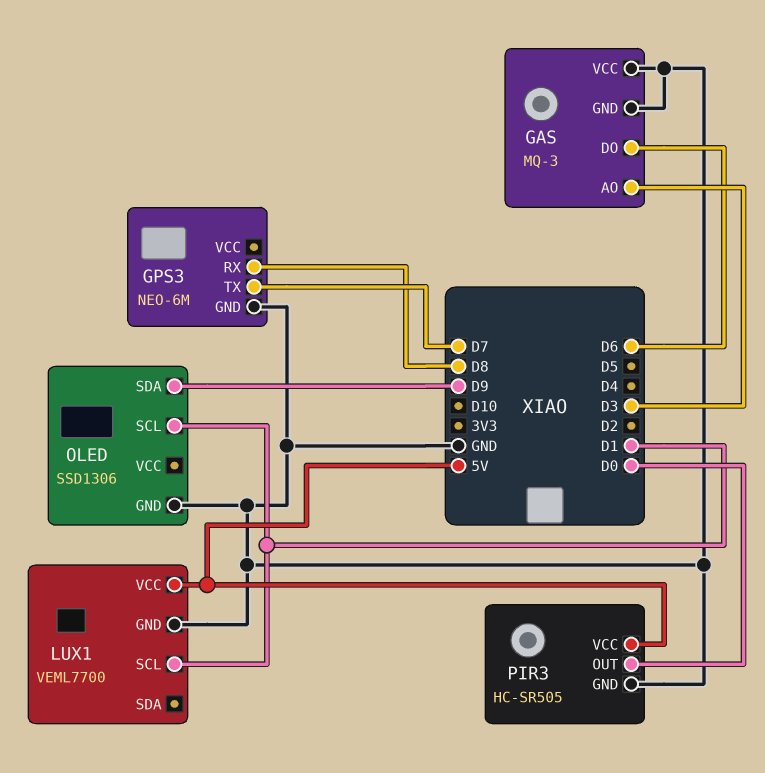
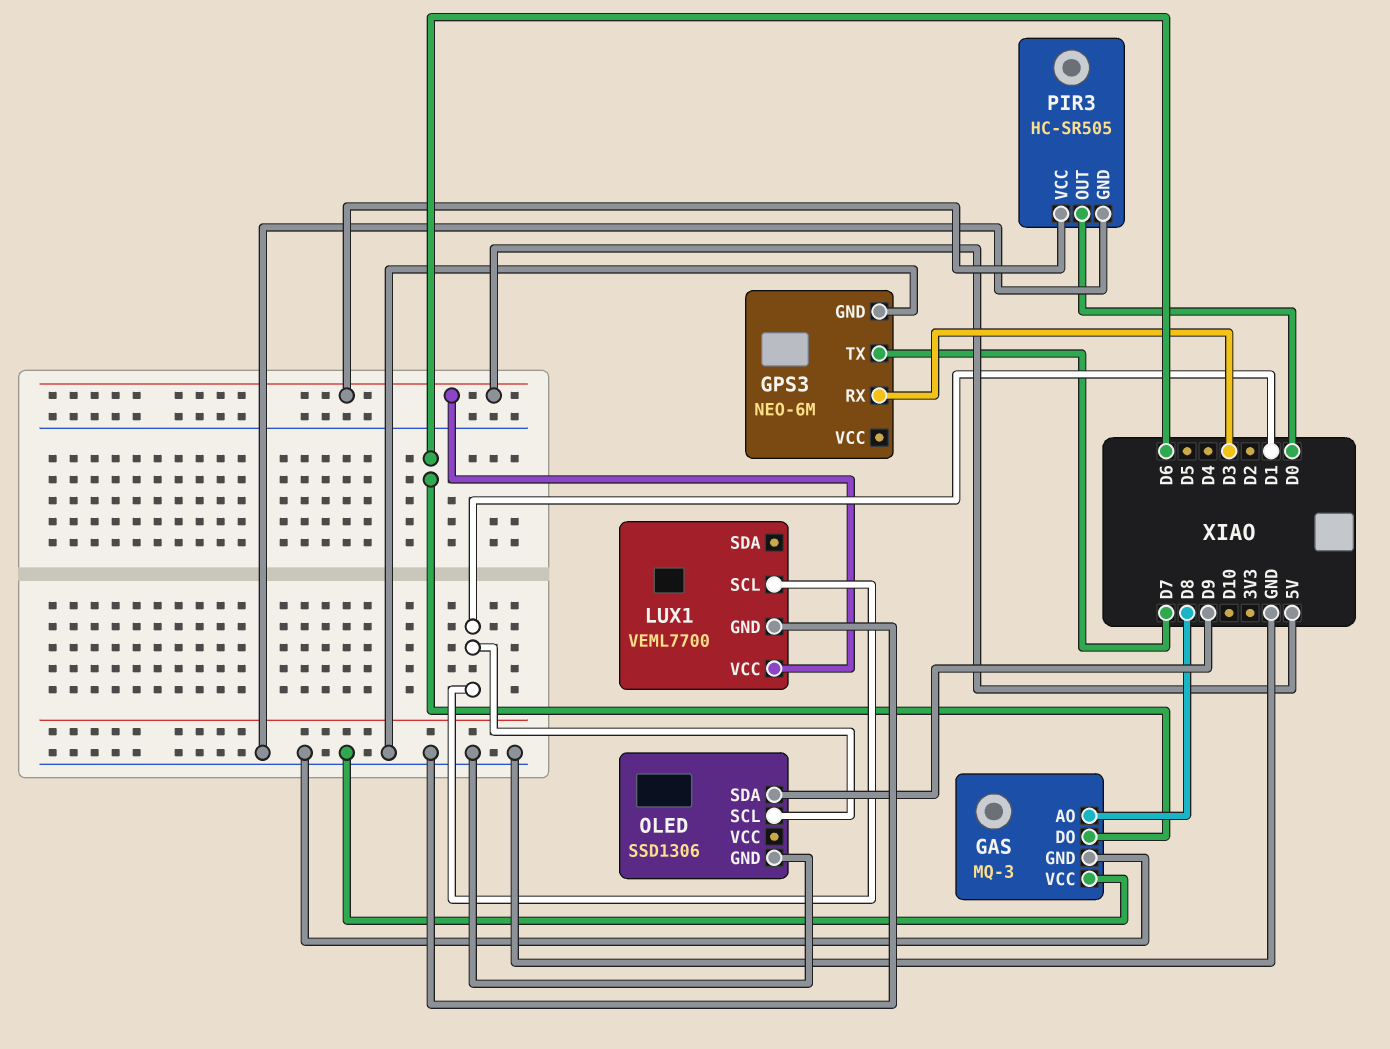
GAS pin AO: D3 -> D8
GPS3 pin RX: D8 -> D3

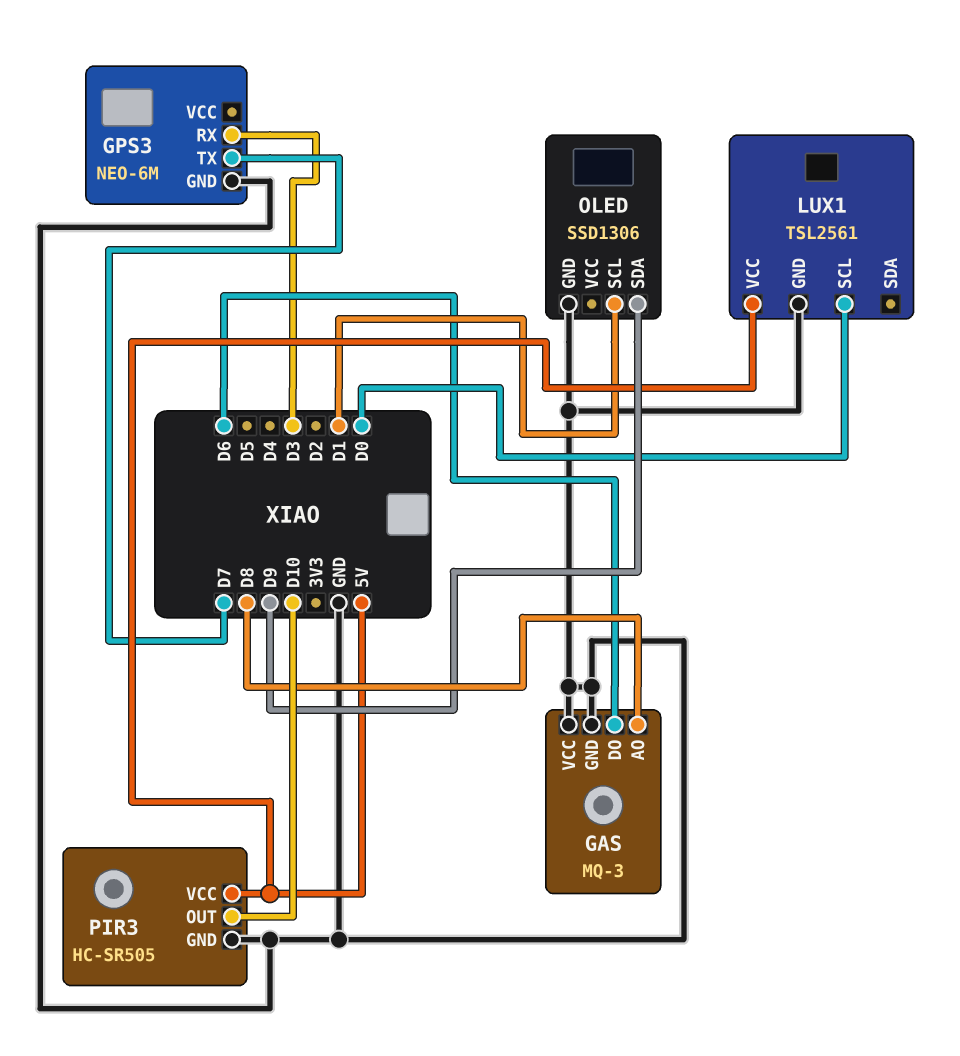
LUX1: VEML7700 -> TSL2561
LUX1 pin SCL: D1 -> D0
PIR3 pin OUT: D0 -> D10

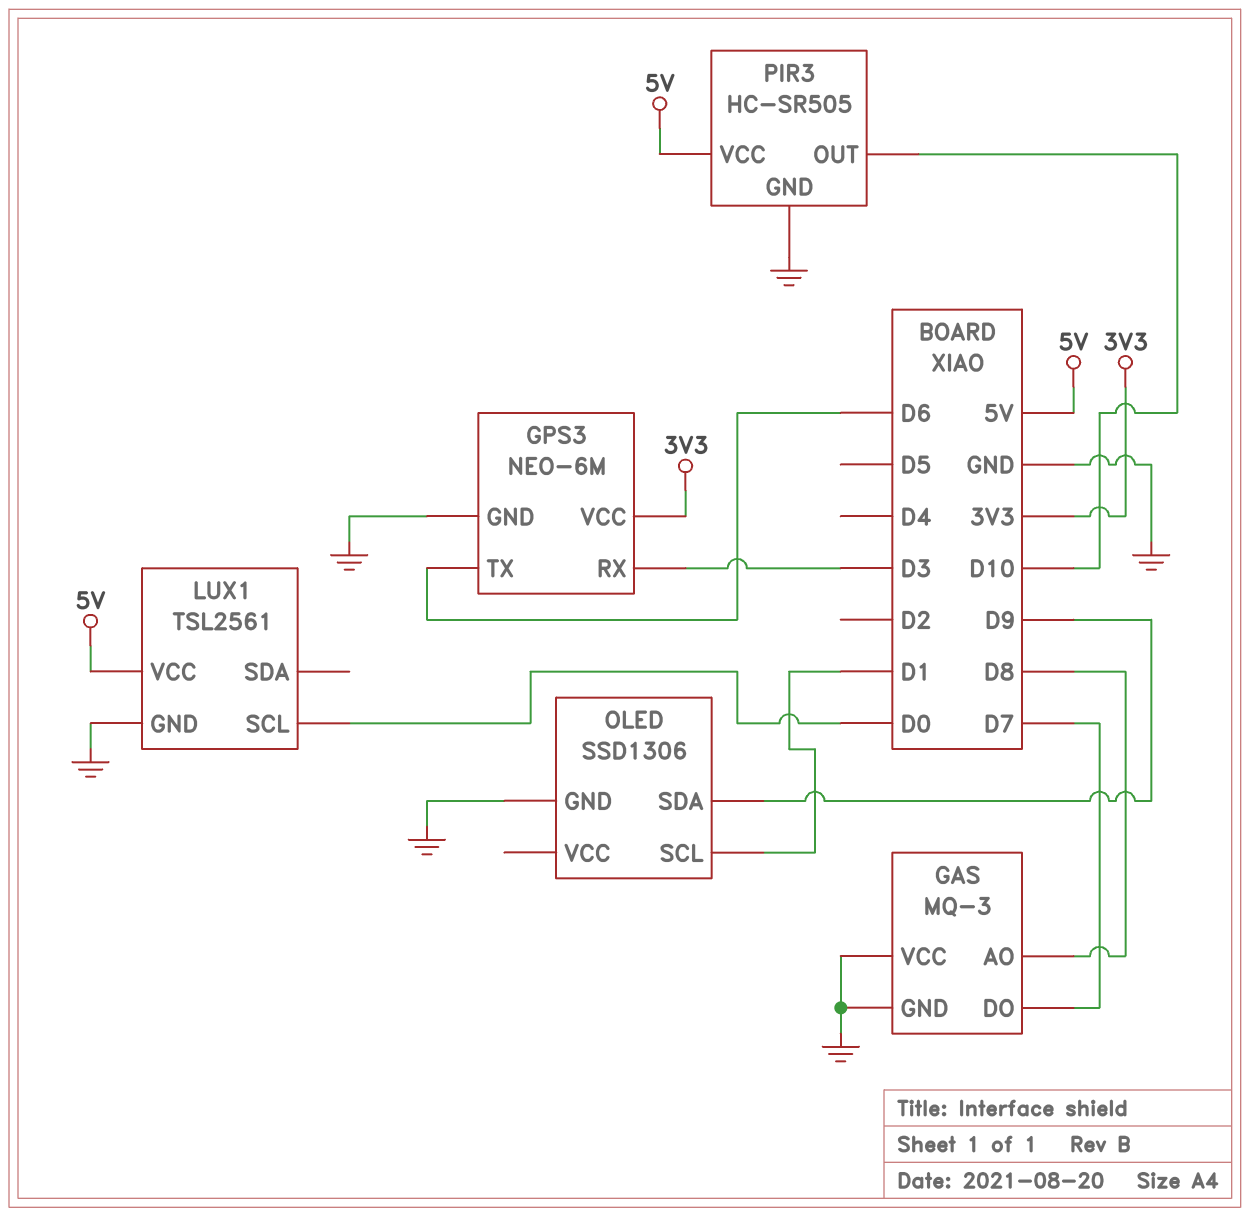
GAS pin DO: D6 -> D7
GPS3 pin TX: D7 -> D6
GPS3 pin VCC: none -> 3V3

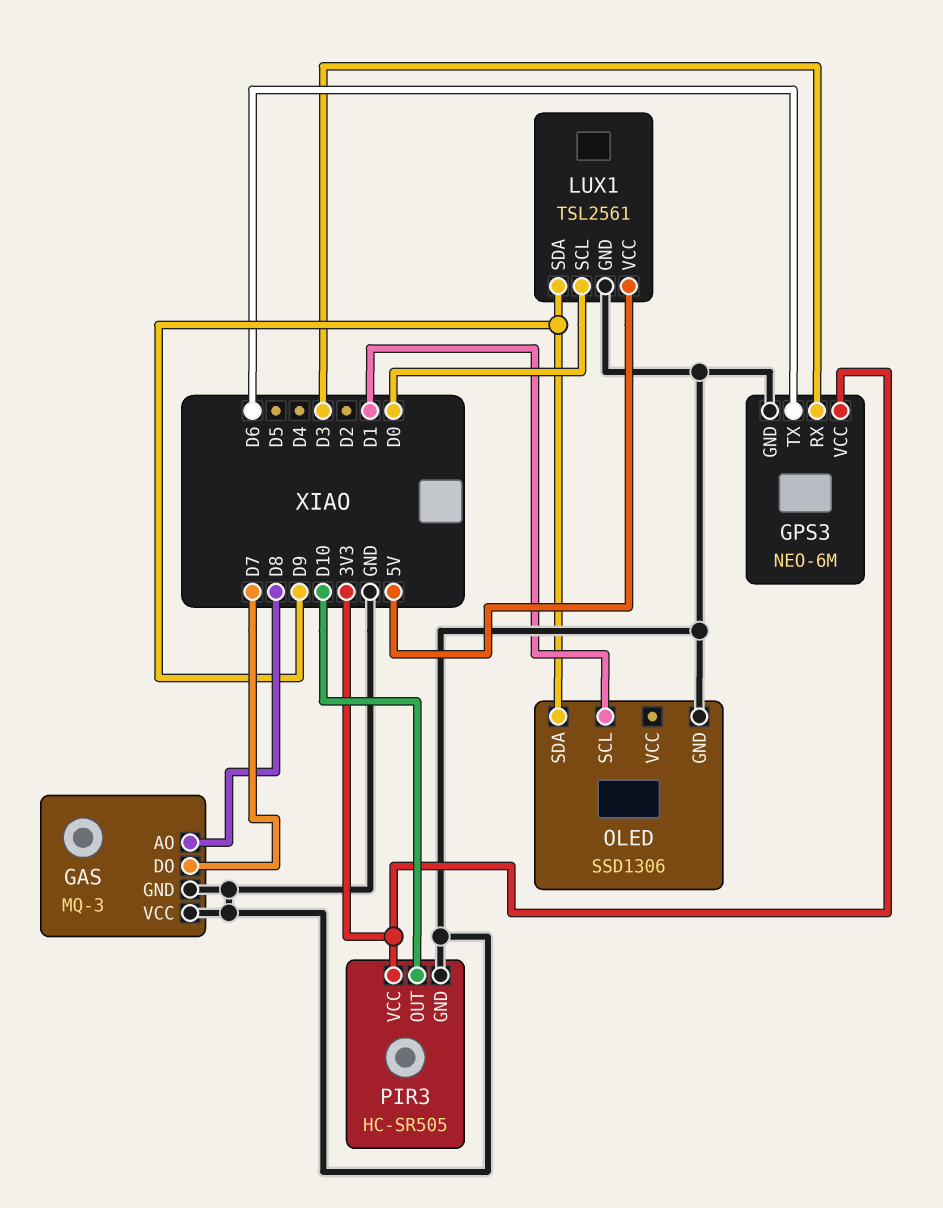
LUX1 pin SDA: none -> D9
PIR3 pin VCC: 5V -> 3V3

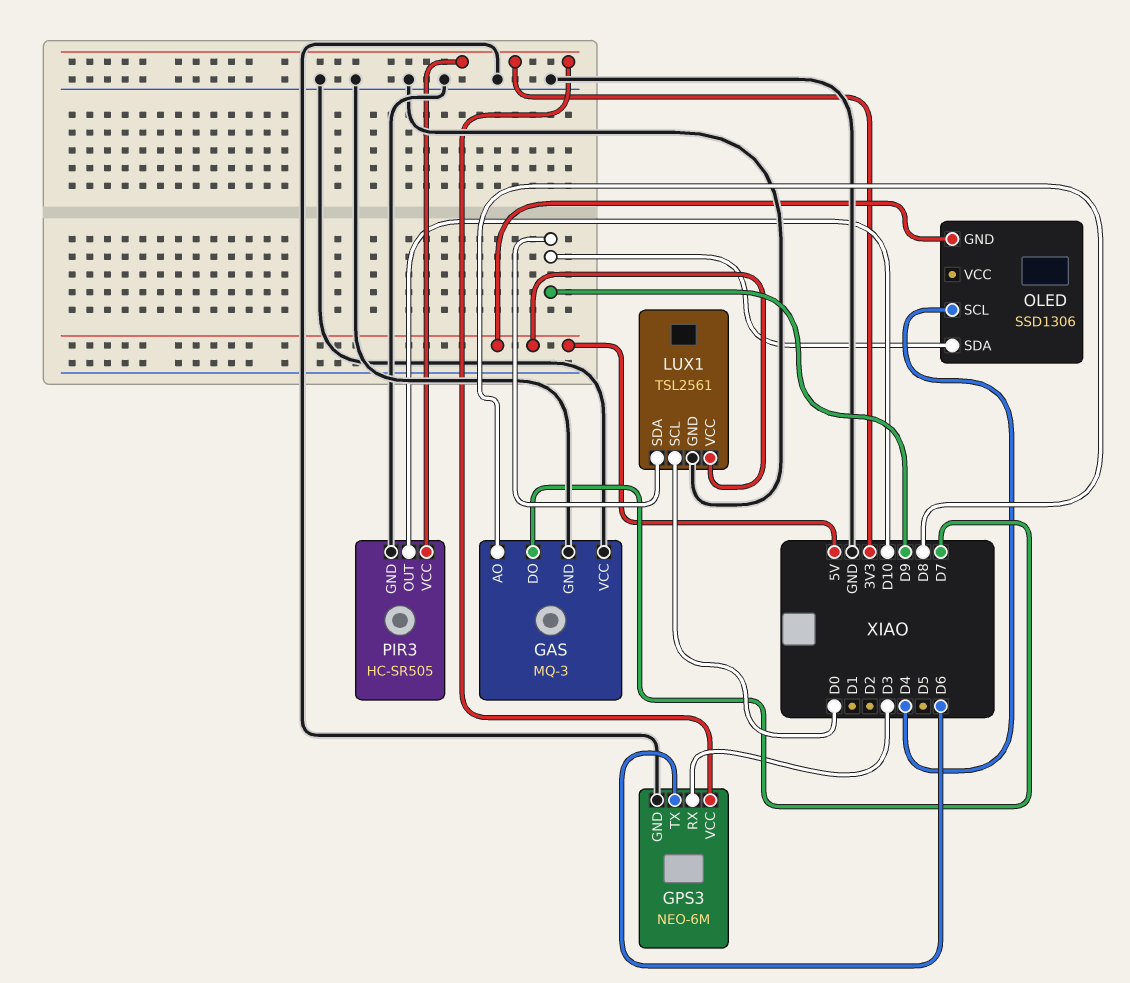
OLED pin GND: GND -> 5V
OLED pin SCL: D1 -> D4

